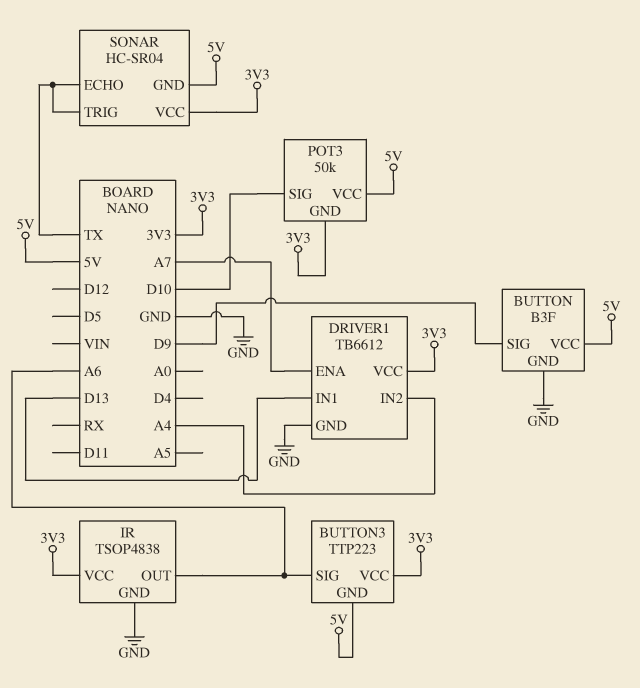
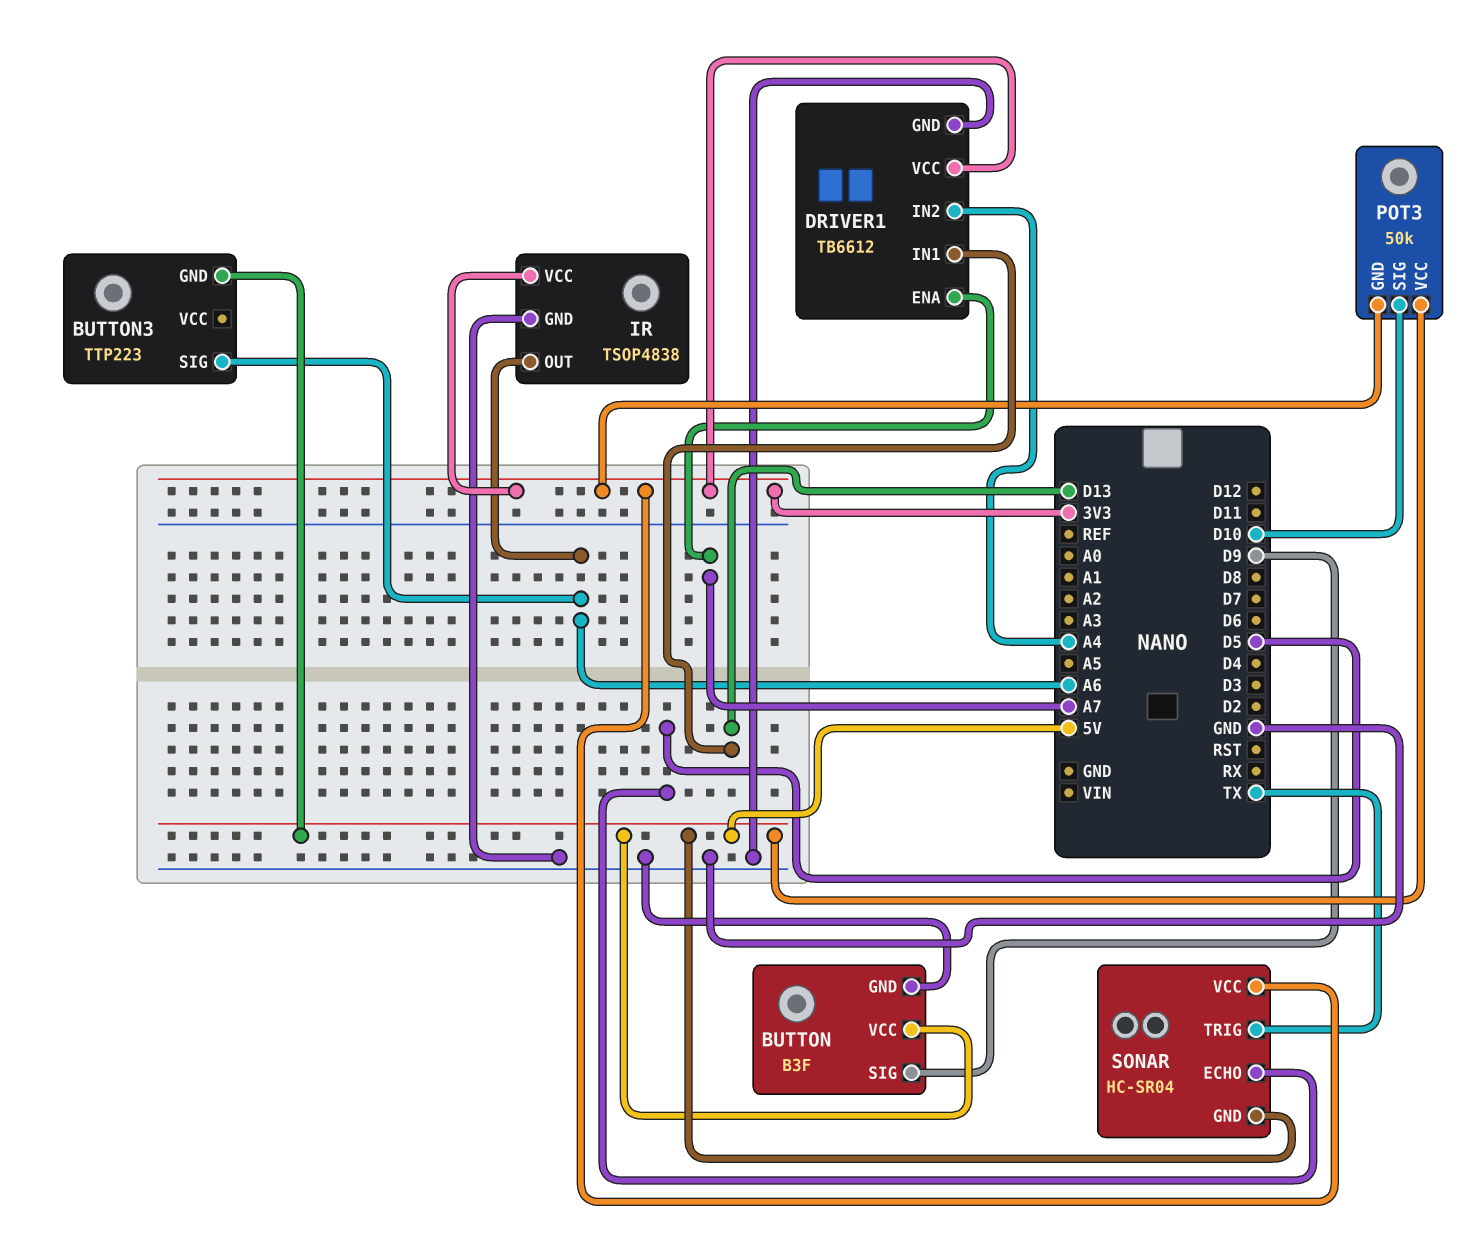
BUTTON3 pin VCC: 3V3 -> none
SONAR pin ECHO: TX -> D5

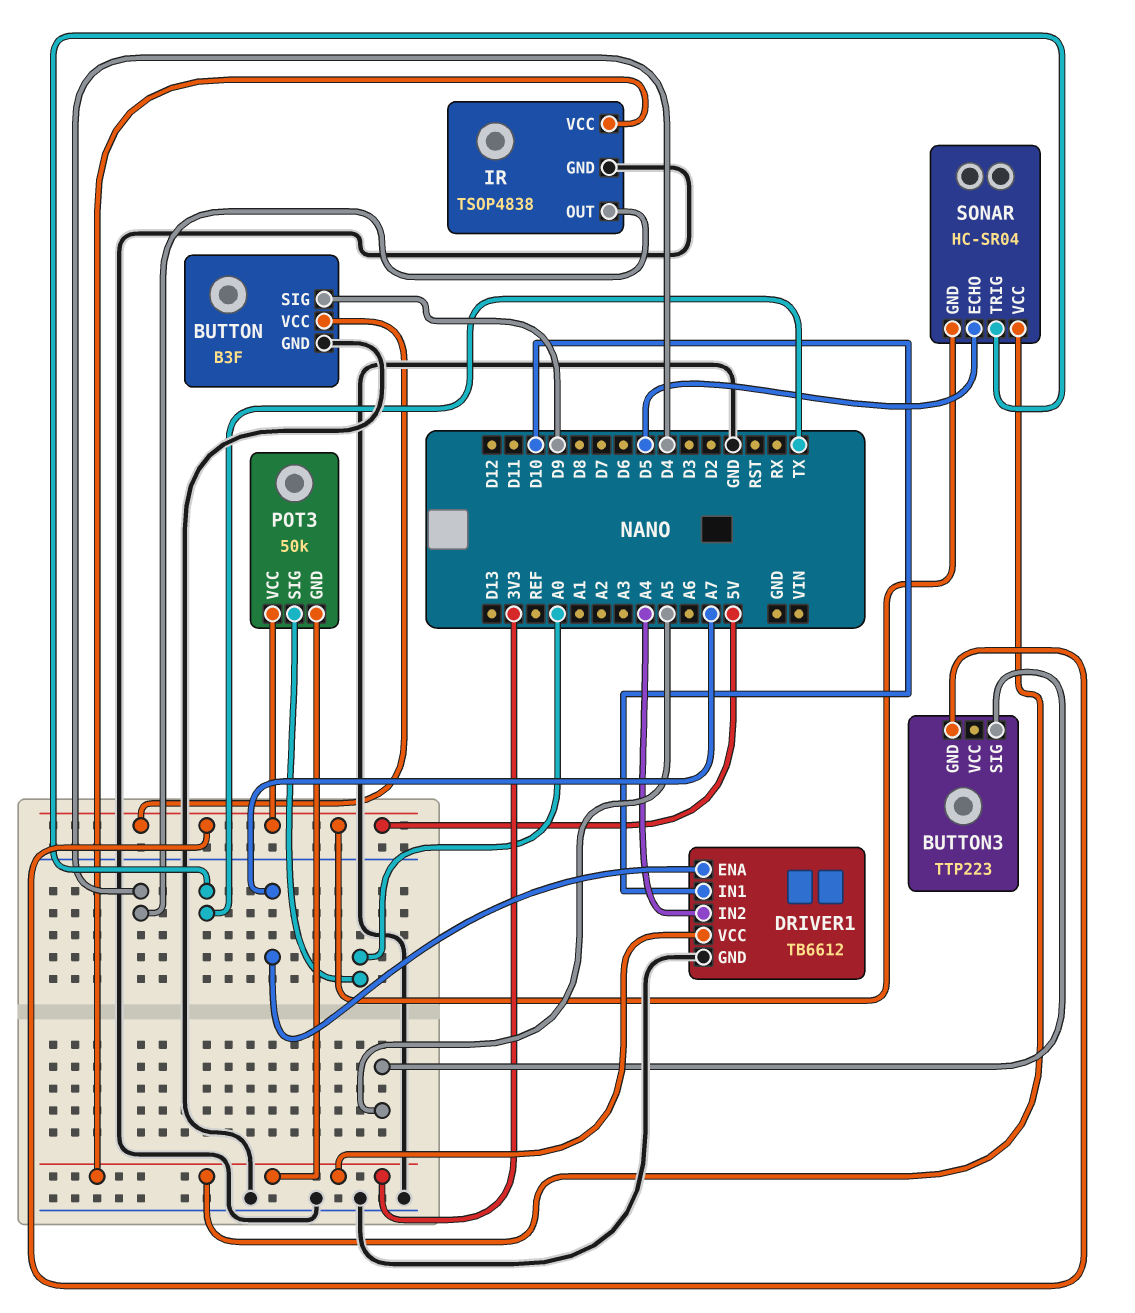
BUTTON3 pin SIG: A6 -> A5
DRIVER1 pin IN1: D13 -> D10
IR pin OUT: A6 -> D4
POT3 pin SIG: D10 -> A0

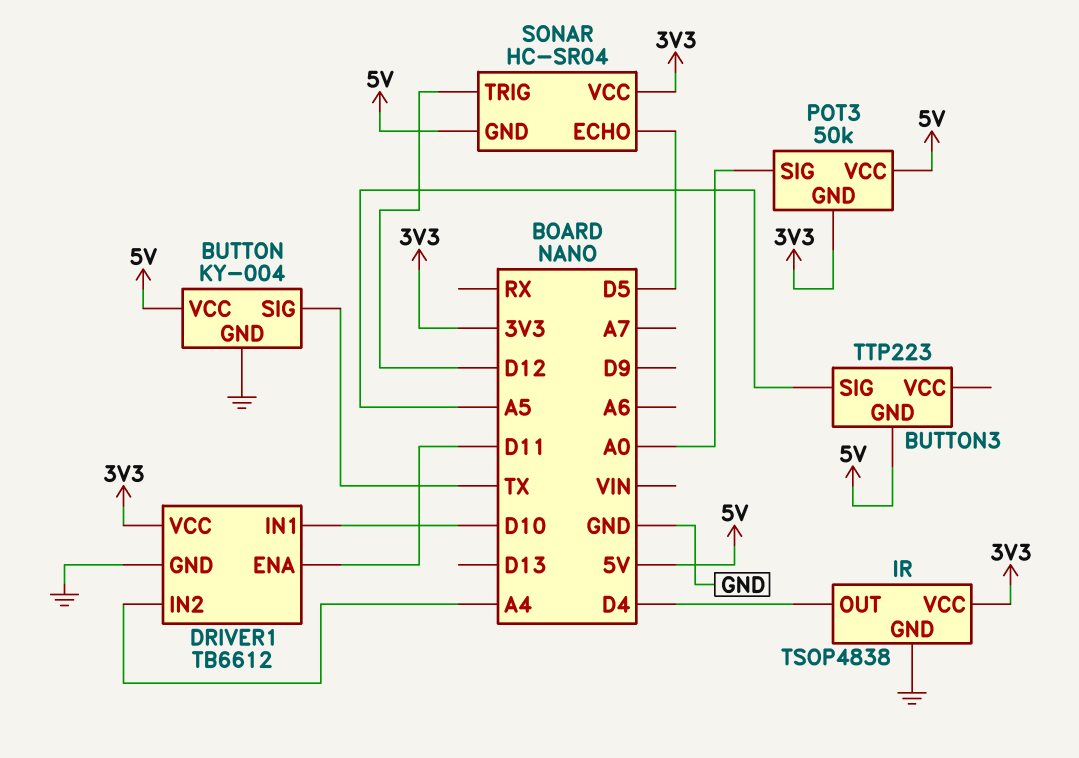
BUTTON: B3F -> KY-004
BUTTON pin SIG: D9 -> TX
DRIVER1 pin ENA: A7 -> D11
SONAR pin TRIG: TX -> D12

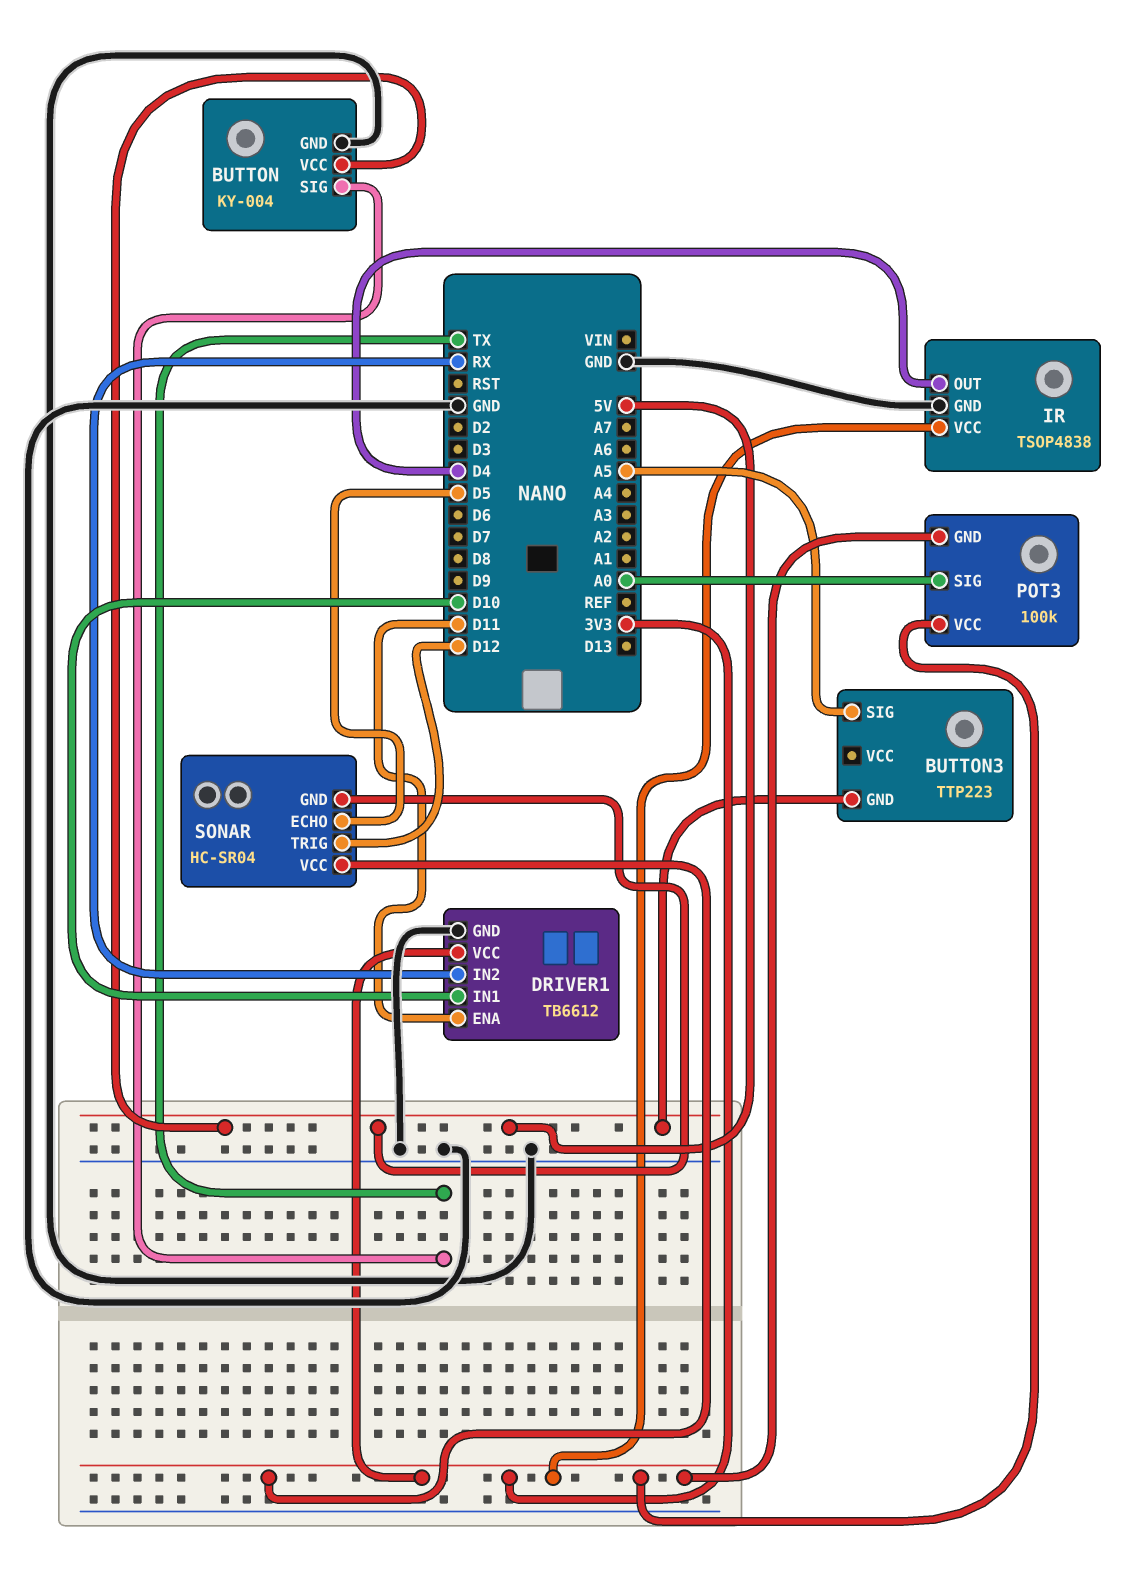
DRIVER1 pin IN2: A4 -> RX
POT3: 50k -> 100k
POT3 pin VCC: 5V -> 3V3

